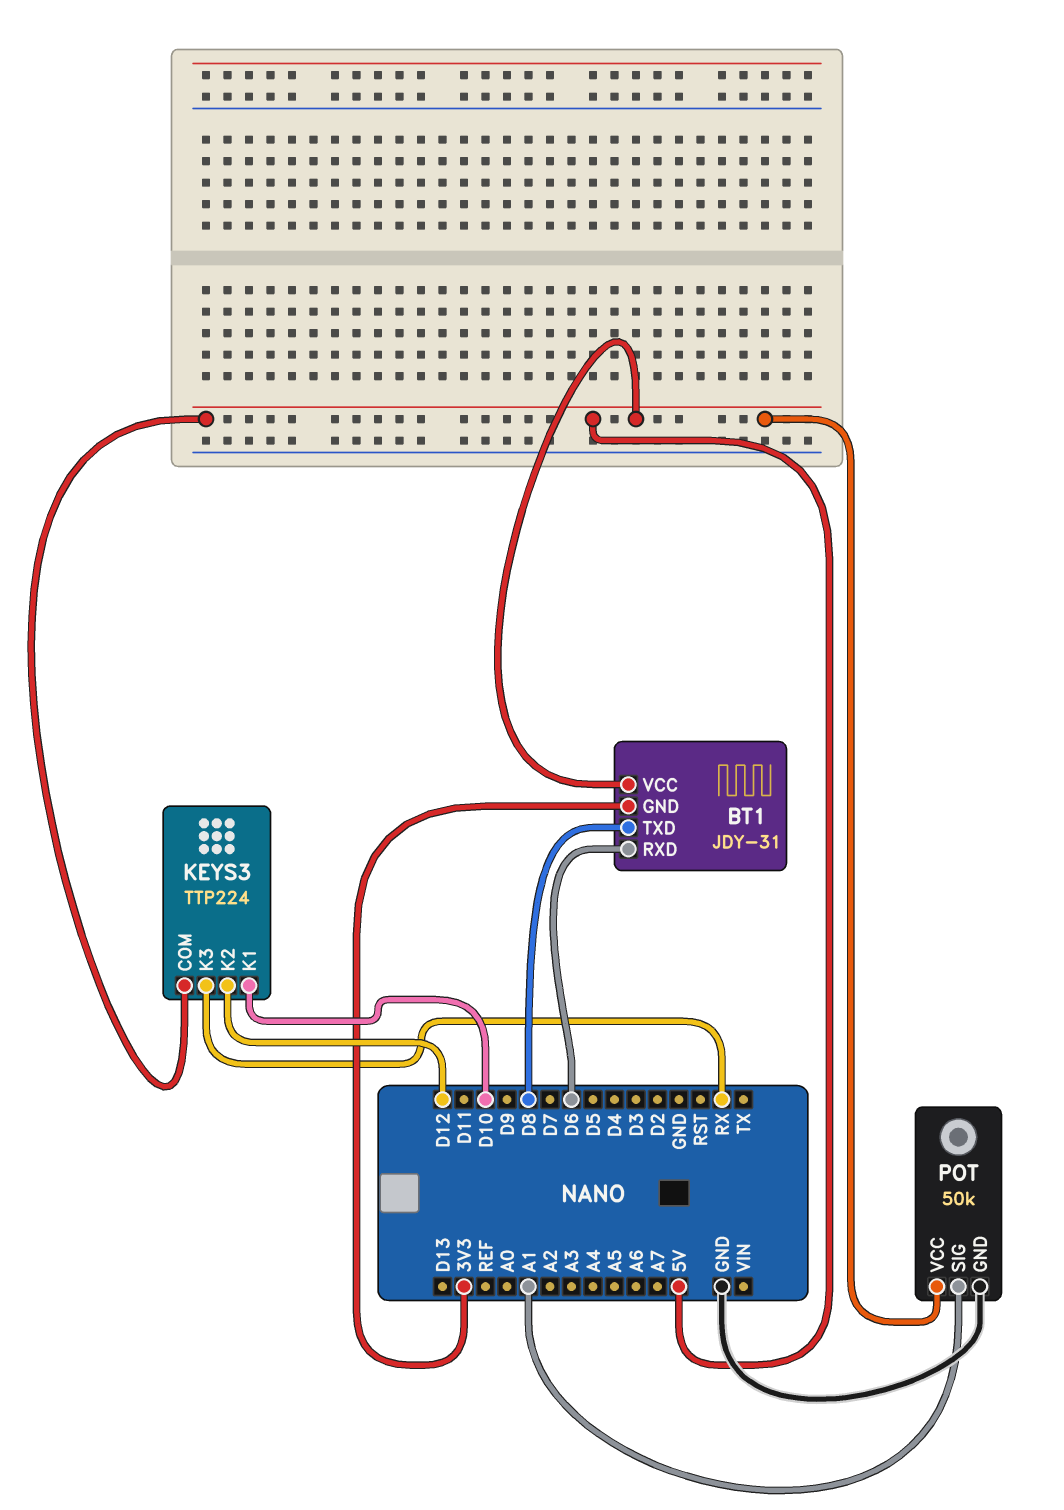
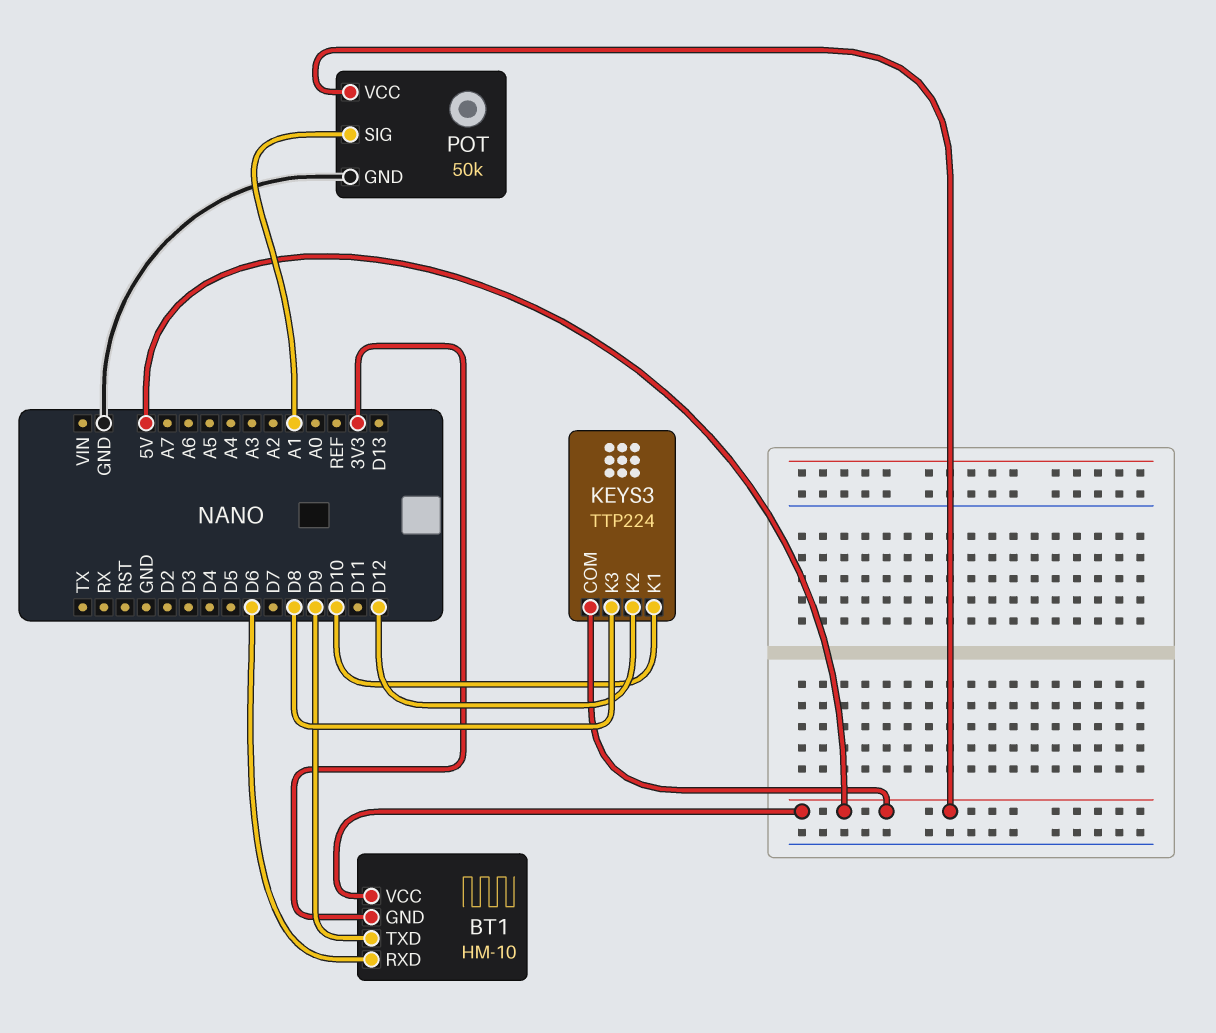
BT1: JDY-31 -> HM-10
BT1 pin TXD: D8 -> D9
KEYS3 pin K3: RX -> D8

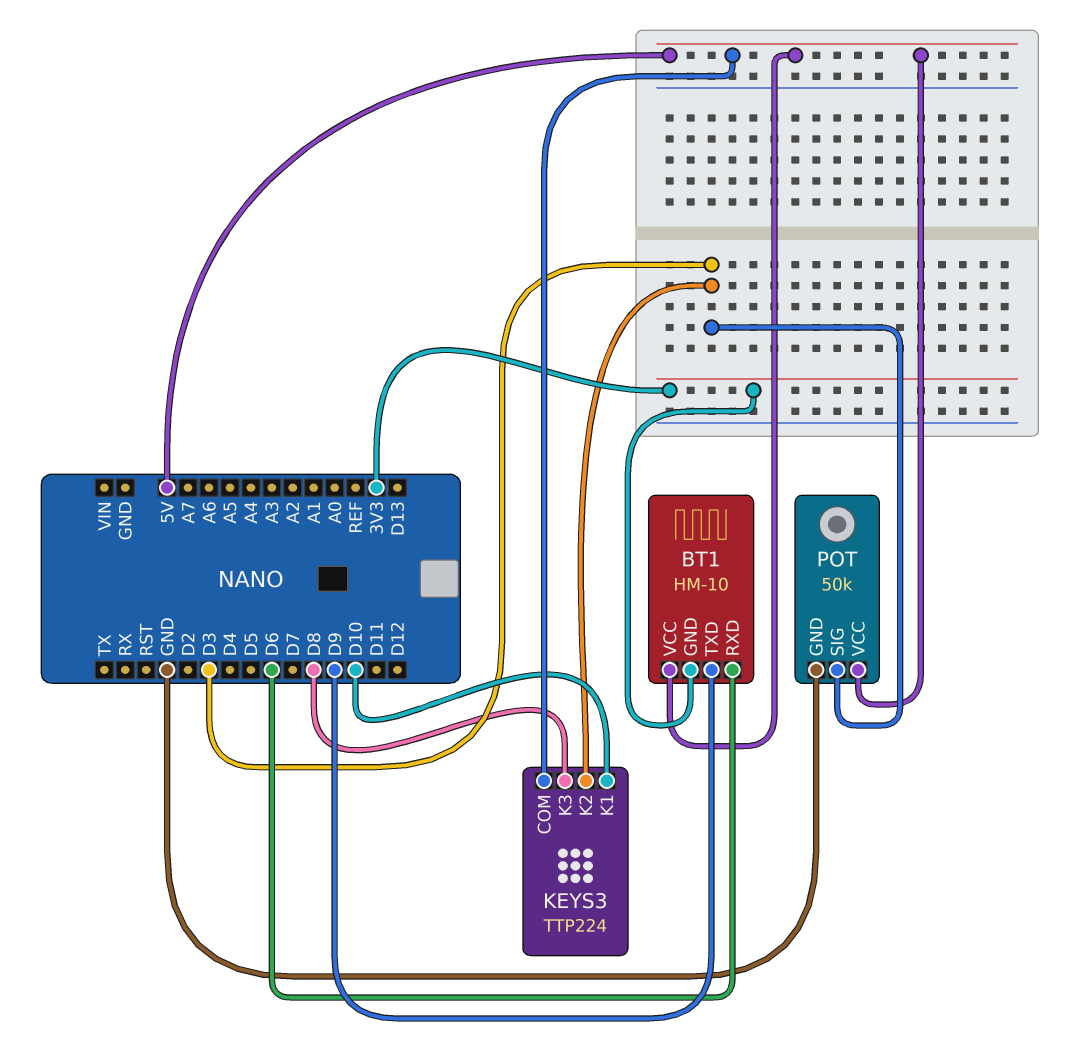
KEYS3 pin K2: D12 -> D3
POT pin SIG: A1 -> D3

